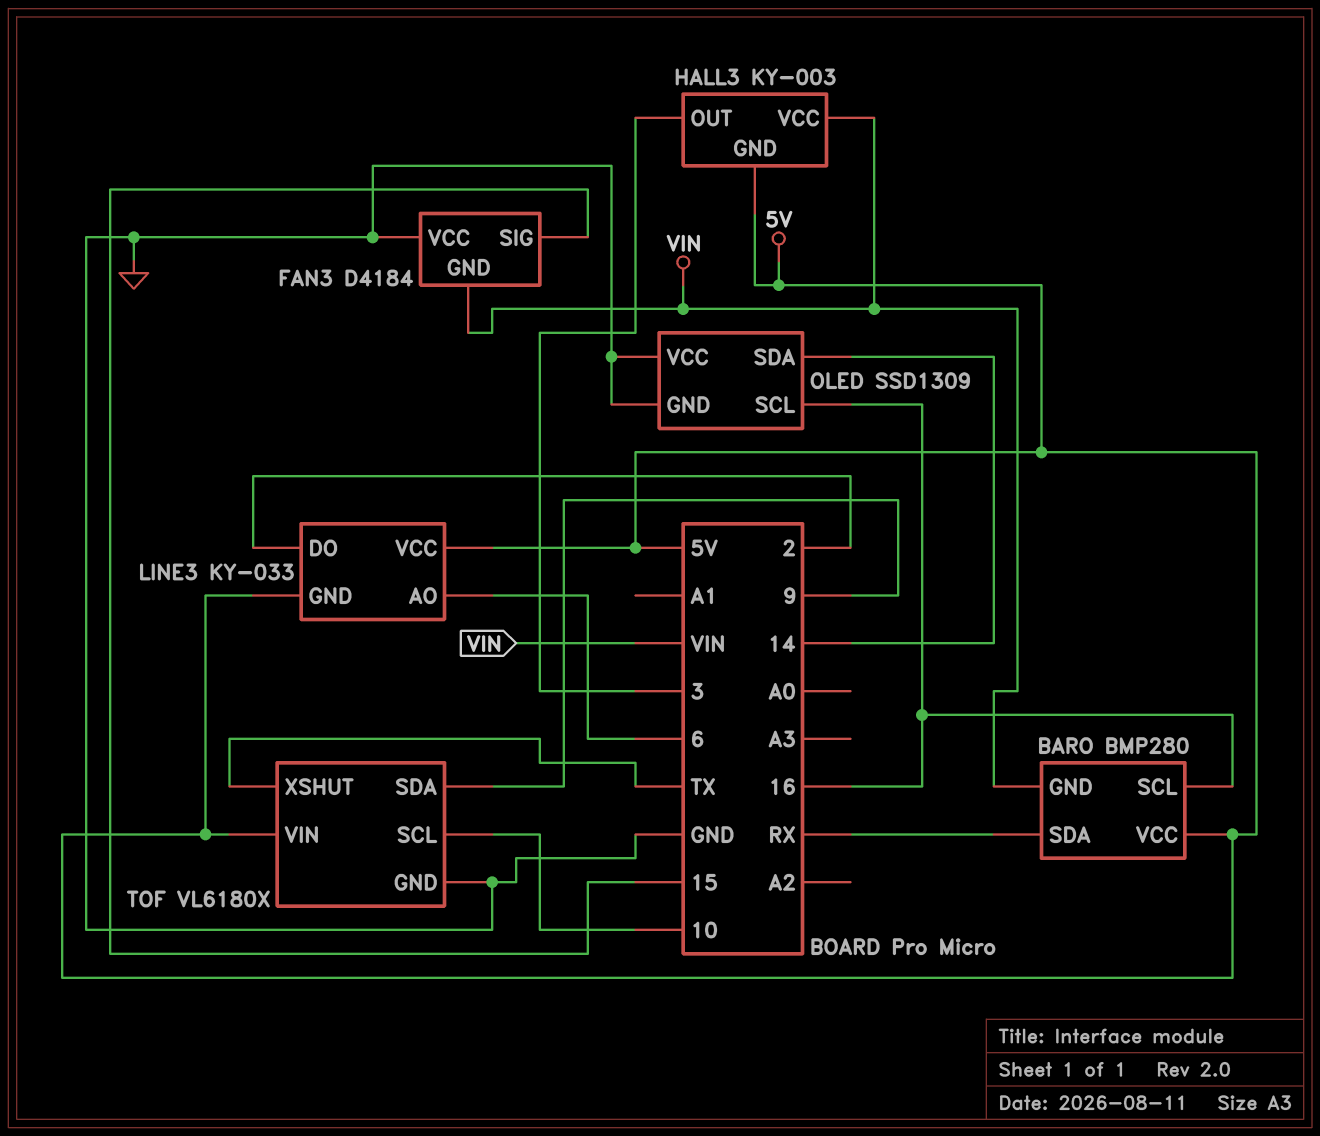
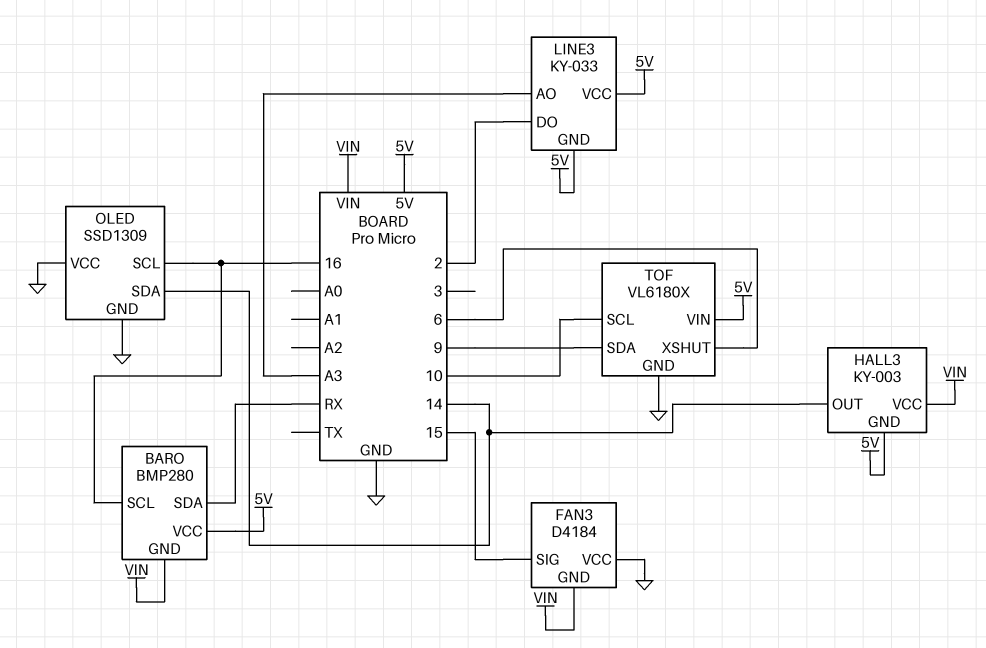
HALL3 pin OUT: 3 -> 14
LINE3 pin AO: 6 -> A3
TOF pin XSHUT: TX -> 6

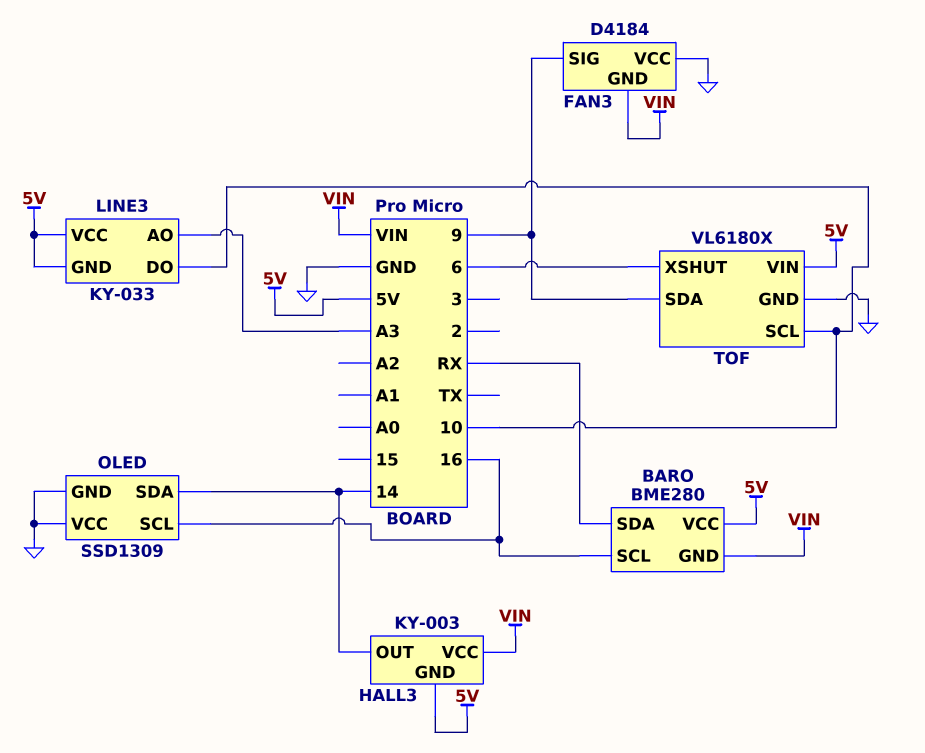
BARO: BMP280 -> BME280
FAN3 pin SIG: 15 -> 9
LINE3 pin DO: 2 -> 10

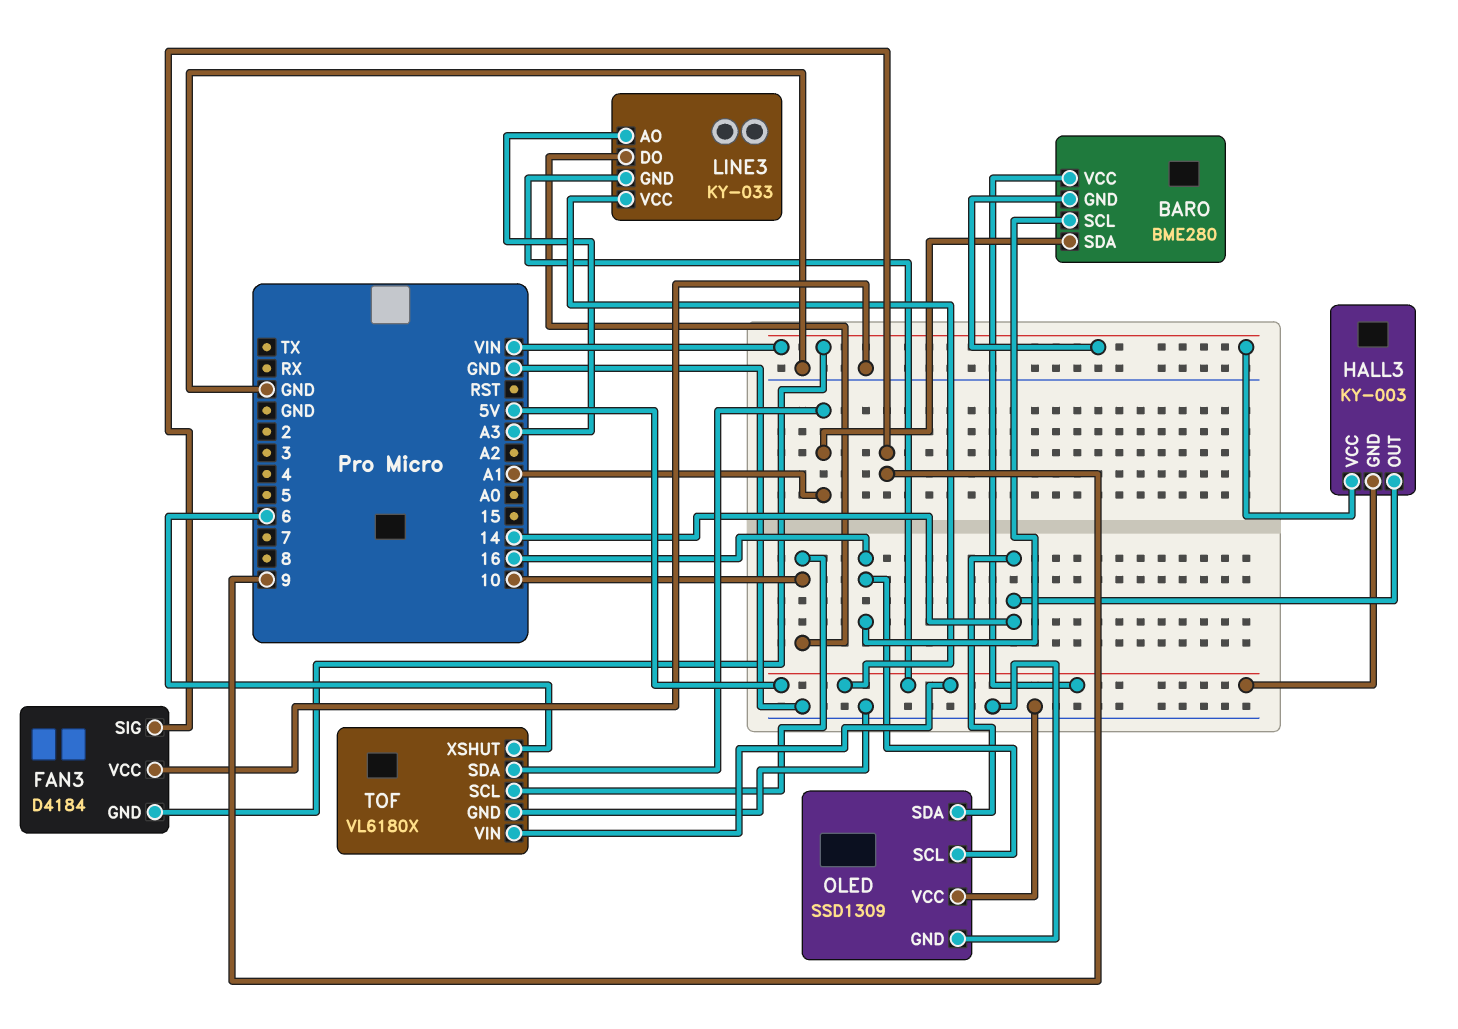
BARO pin SDA: RX -> A1
TOF pin SDA: 9 -> A1

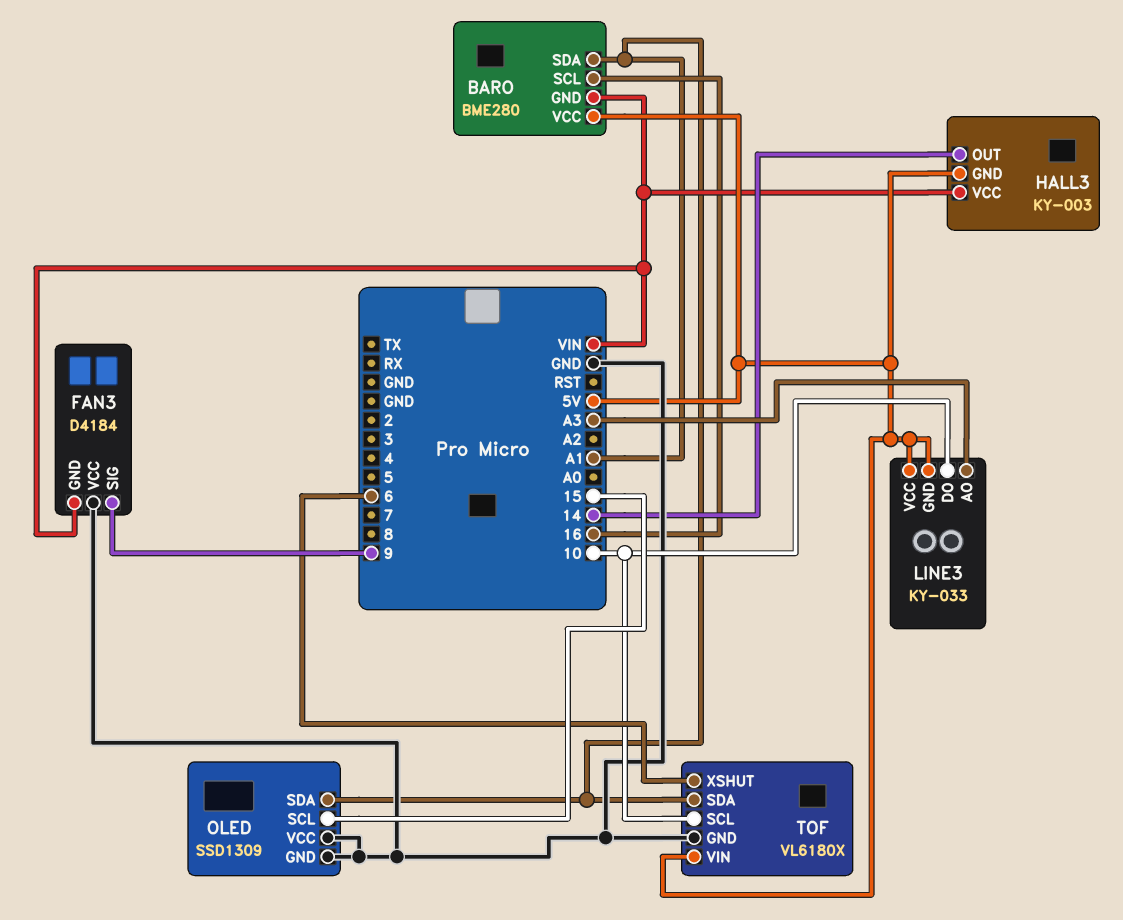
OLED pin SCL: 16 -> 15
OLED pin SDA: 14 -> A1

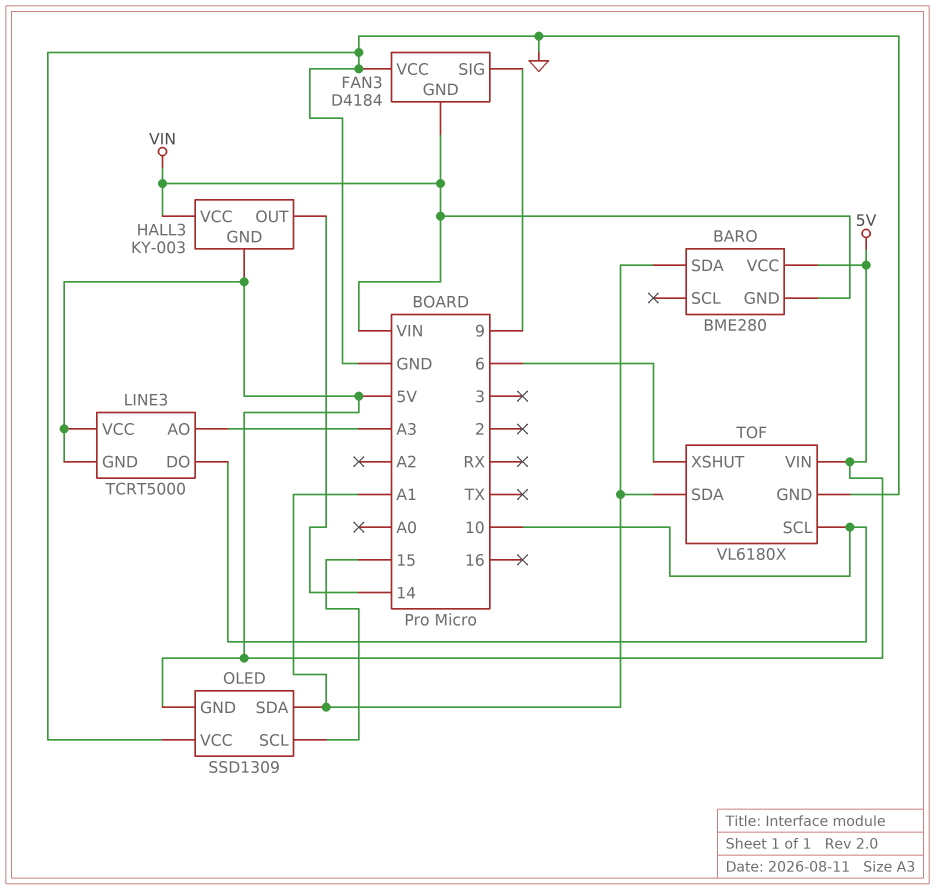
BARO pin SCL: 16 -> none
LINE3: KY-033 -> TCRT5000
OLED pin GND: GND -> 5V

